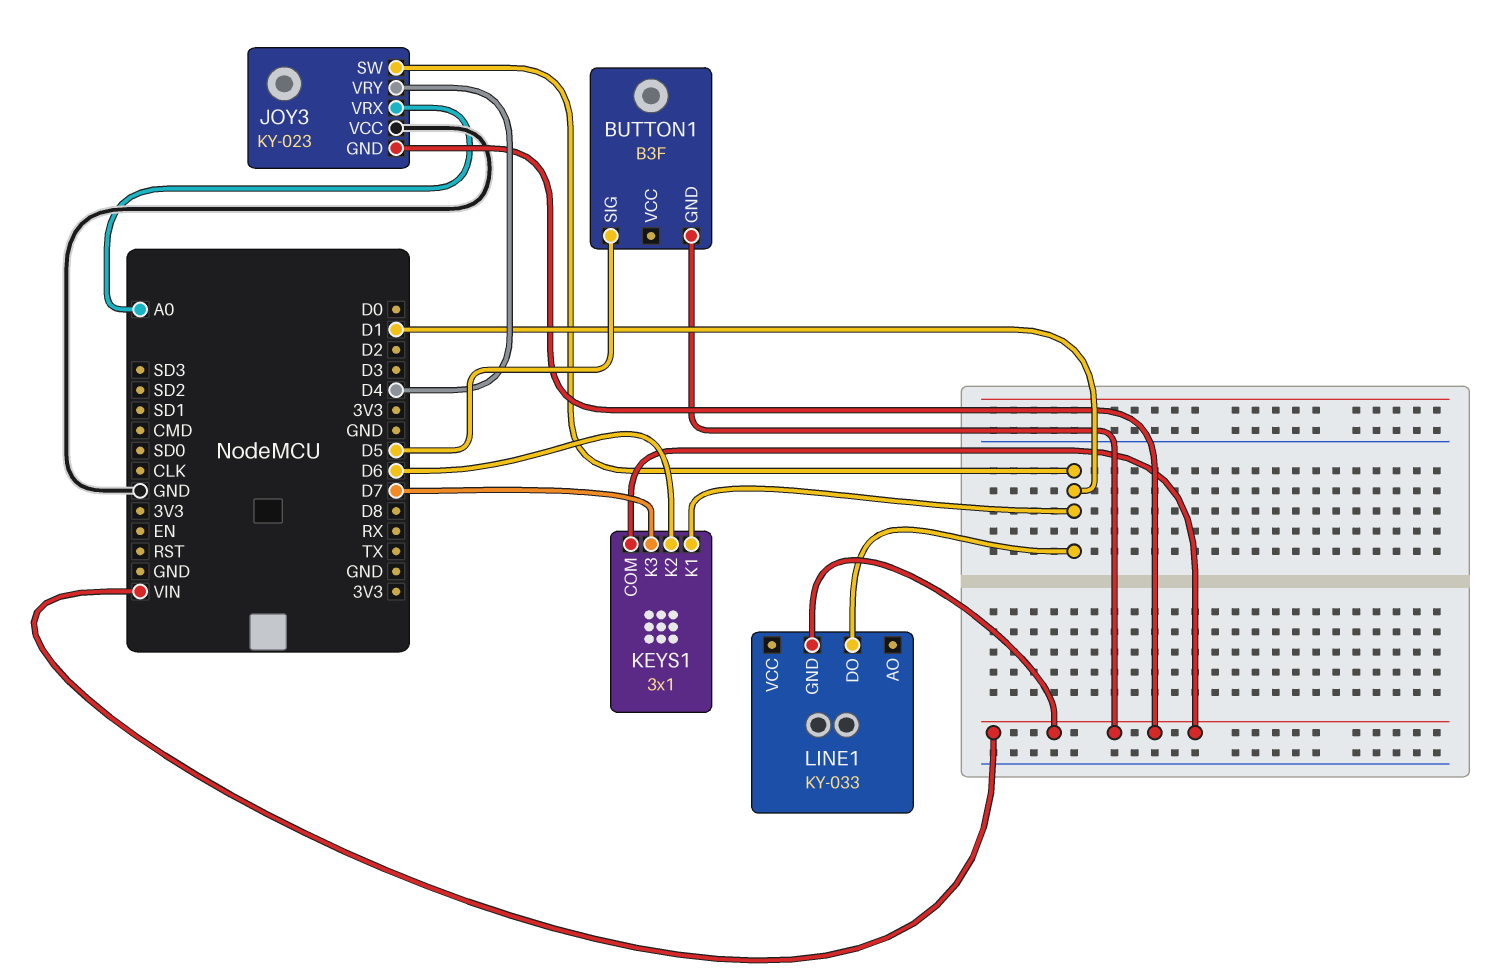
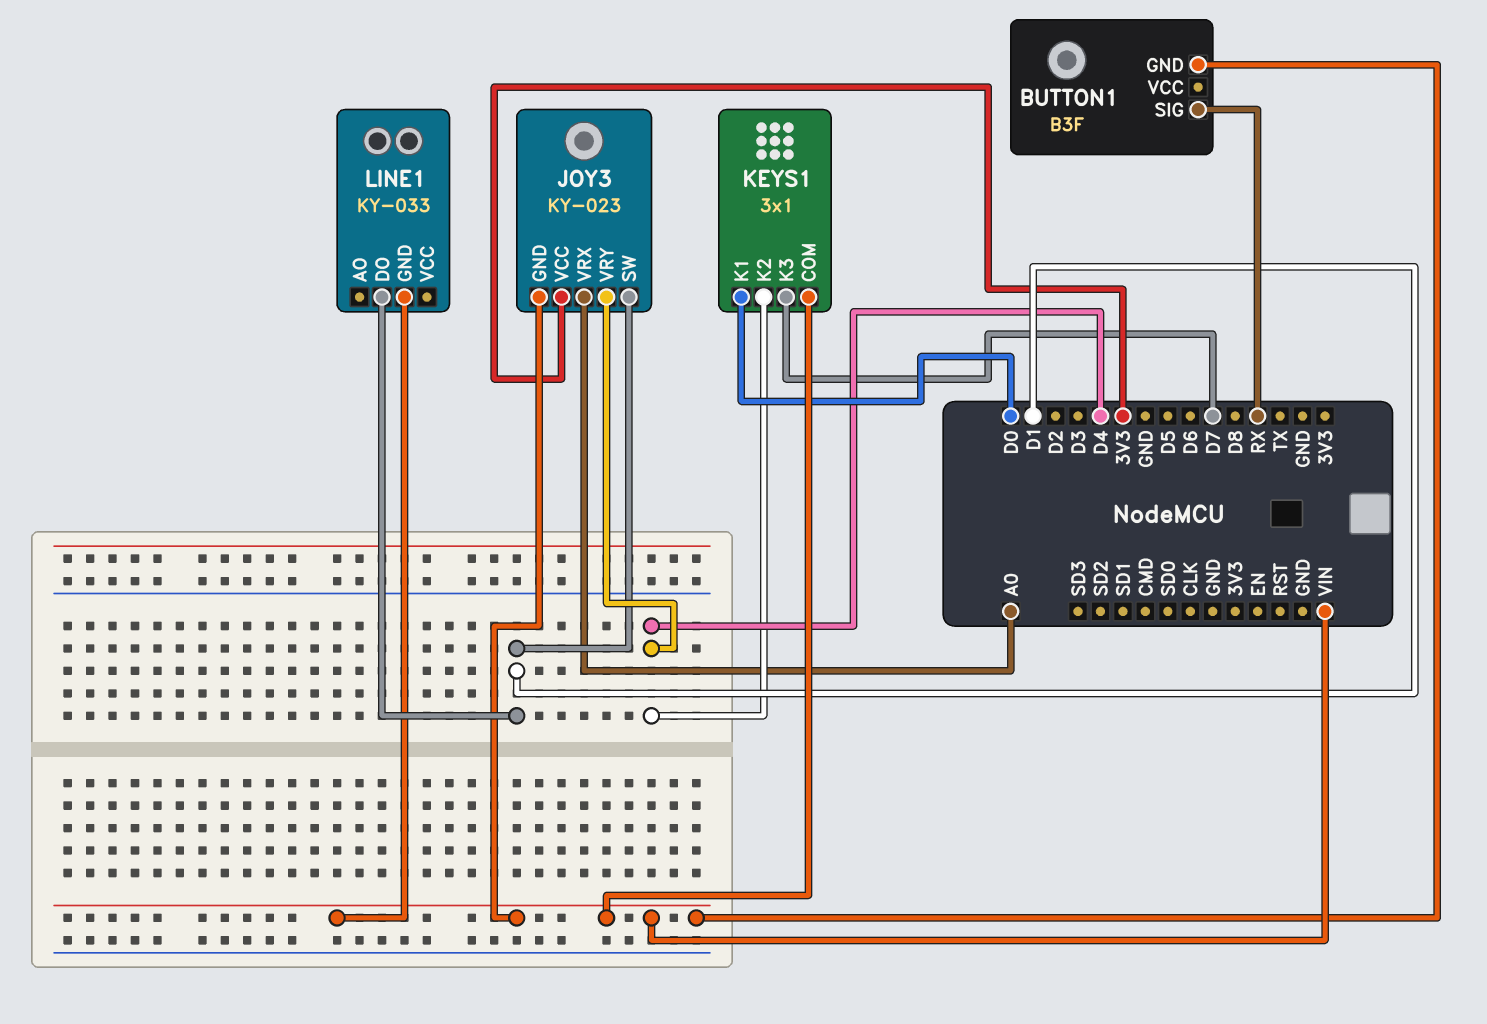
BUTTON1 pin SIG: D5 -> RX
JOY3 pin VCC: GND -> 3V3
KEYS1 pin K1: D1 -> D0
KEYS1 pin K2: D6 -> D4

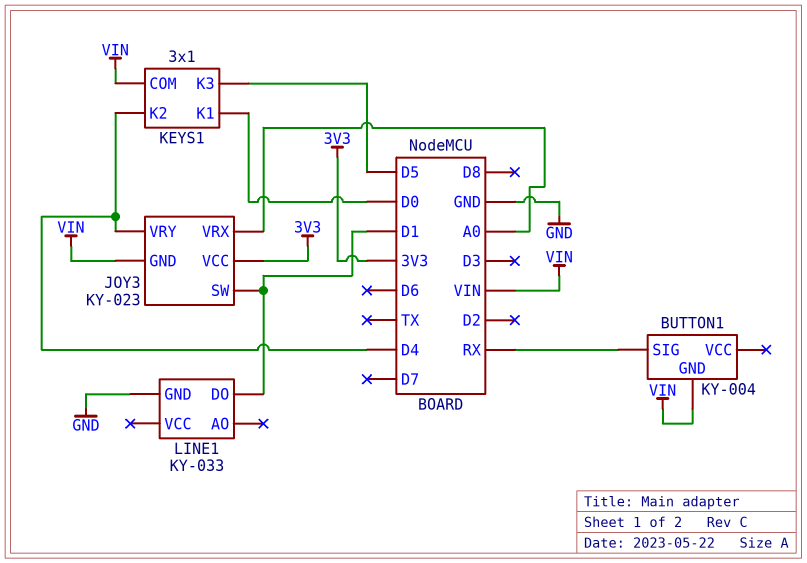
BUTTON1: B3F -> KY-004
KEYS1 pin K3: D7 -> D5
LINE1 pin GND: VIN -> GND

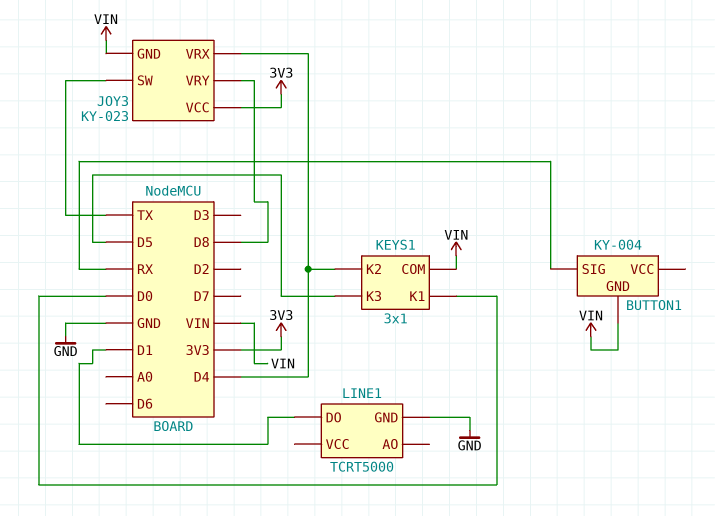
JOY3 pin SW: D1 -> TX
JOY3 pin VRX: A0 -> D4
JOY3 pin VRY: D4 -> D8
LINE1: KY-033 -> TCRT5000

